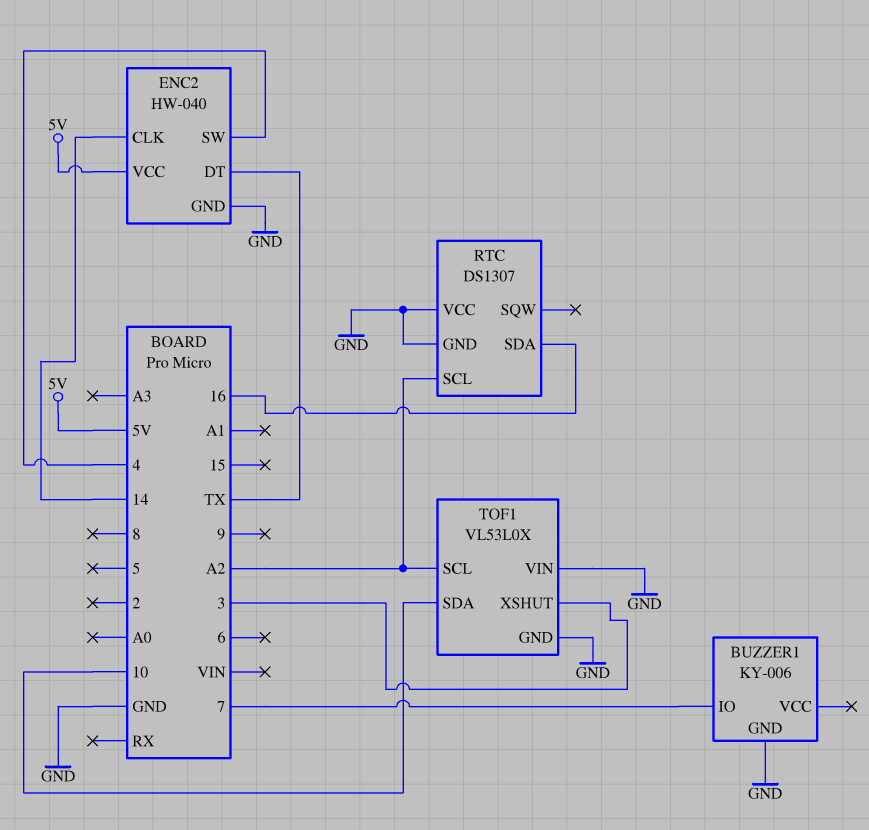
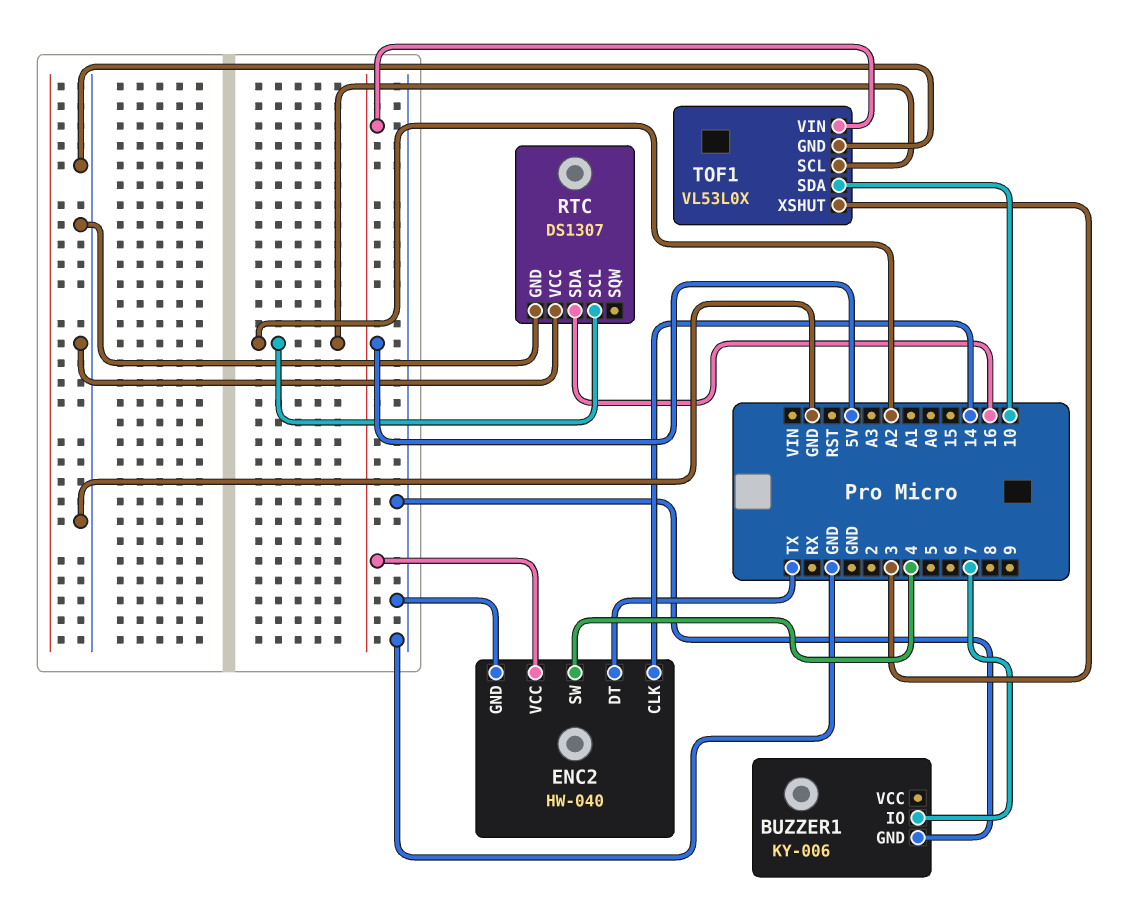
TOF1 pin VIN: GND -> 5V

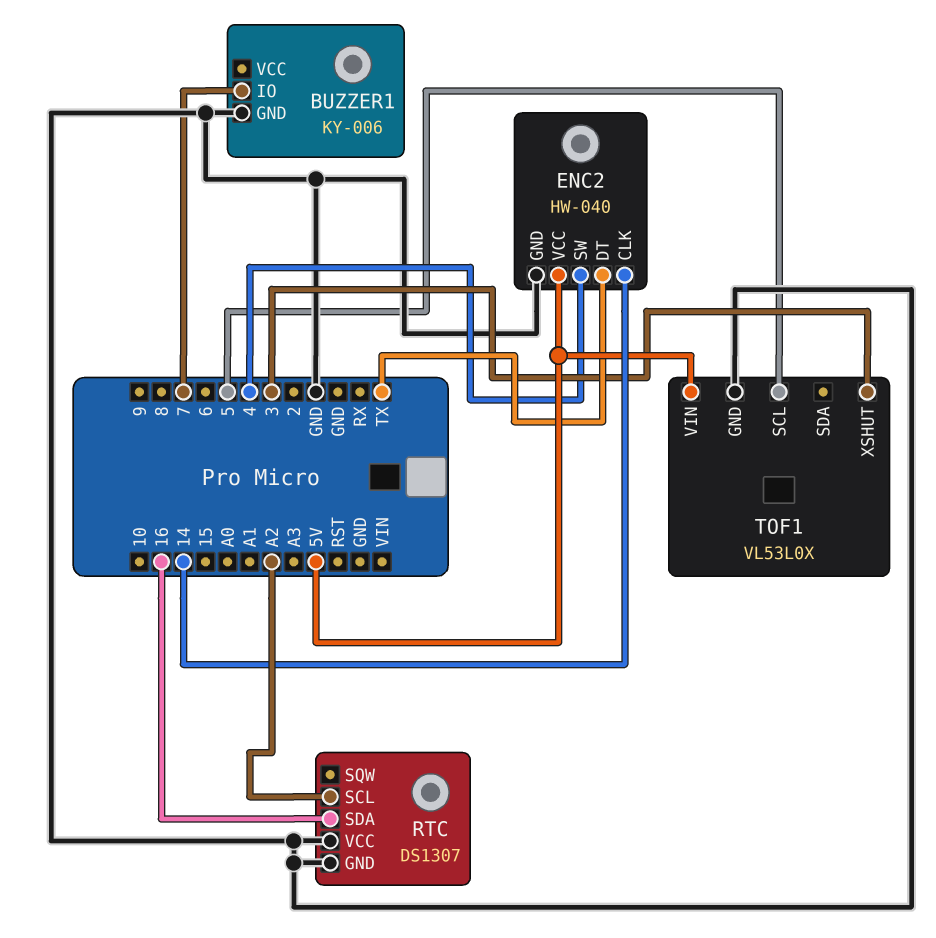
TOF1 pin SCL: A2 -> 5
TOF1 pin SDA: 10 -> none

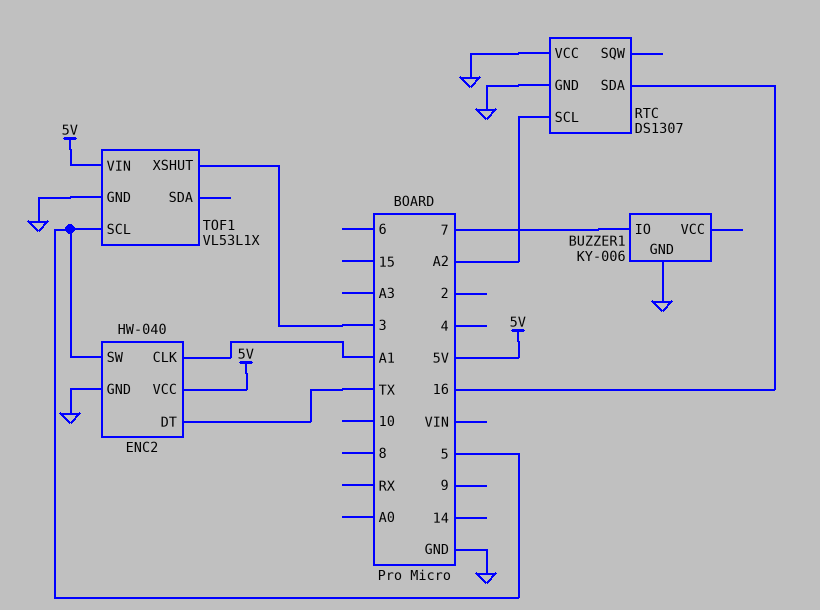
ENC2 pin CLK: 14 -> A1
ENC2 pin SW: 4 -> 5
TOF1: VL53L0X -> VL53L1X

